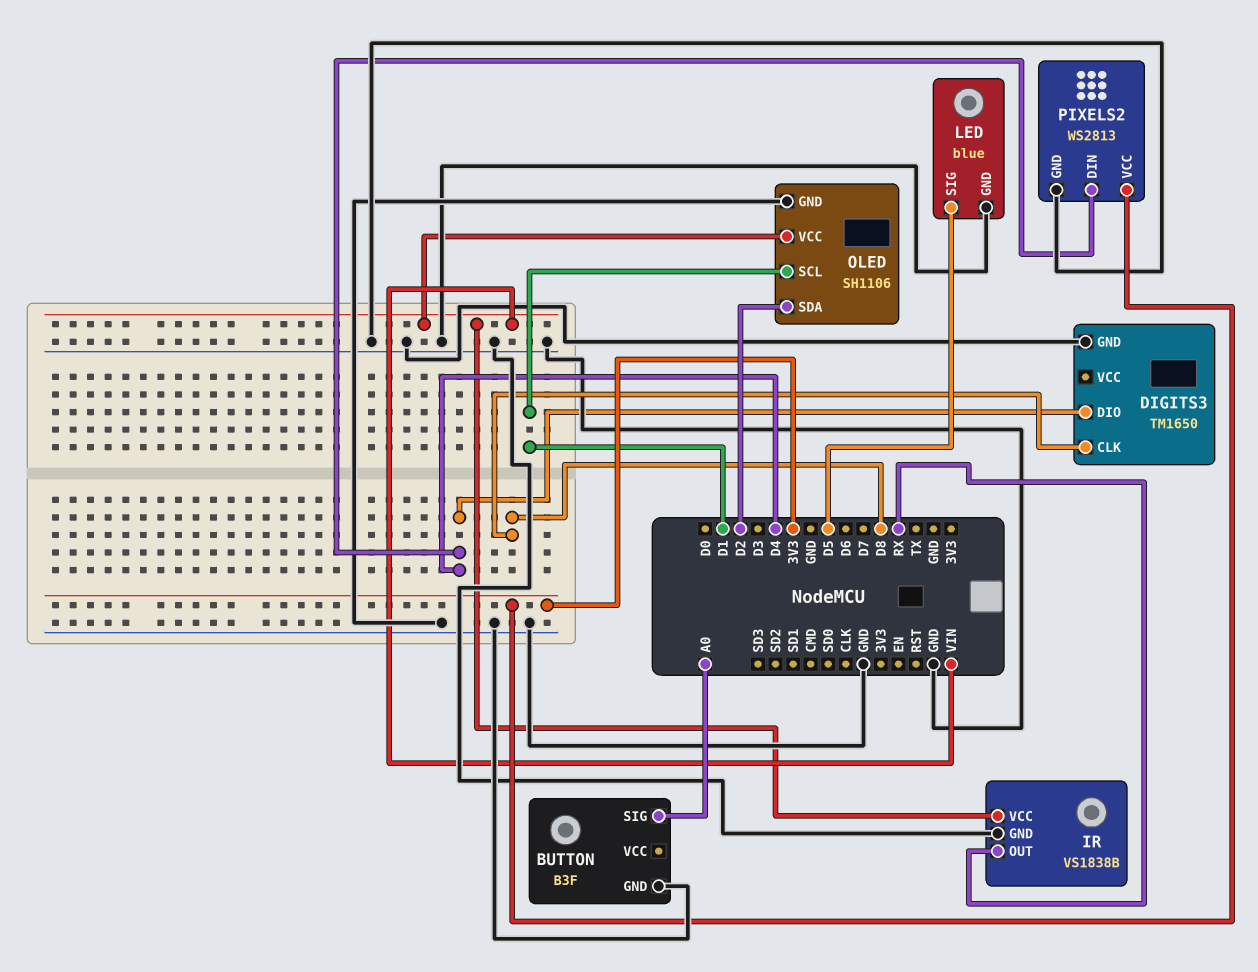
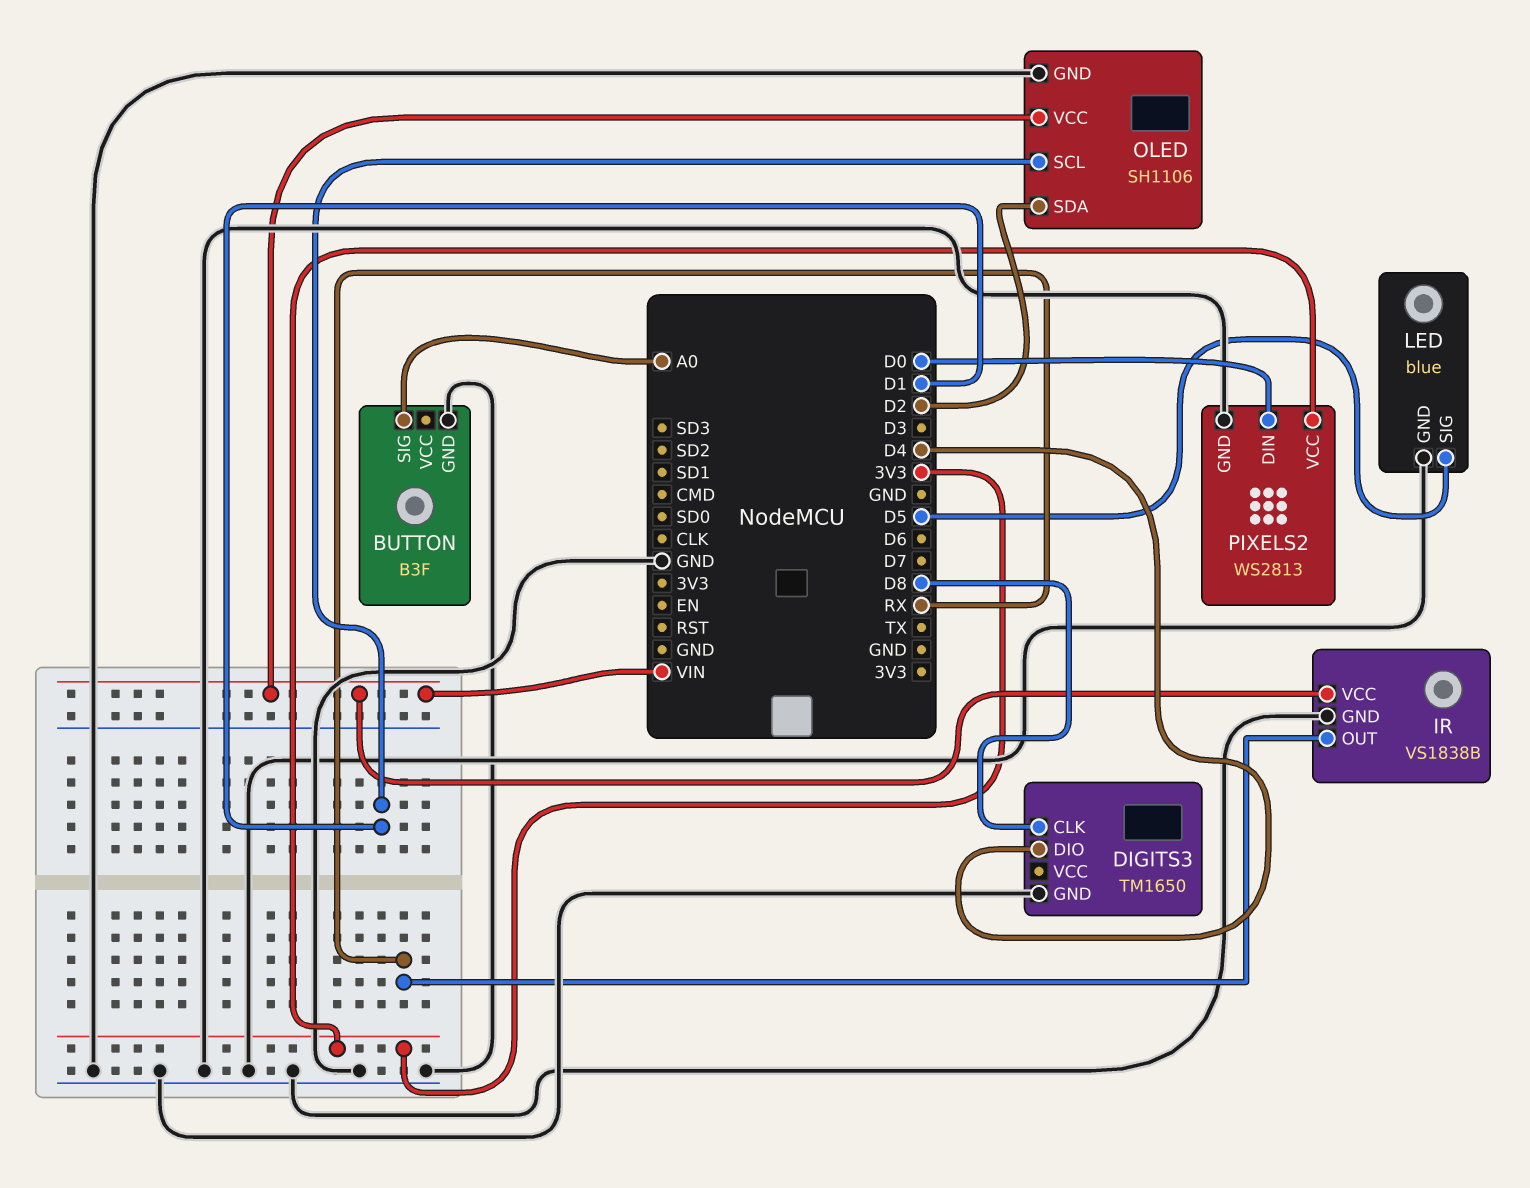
PIXELS2 pin DIN: D4 -> D0

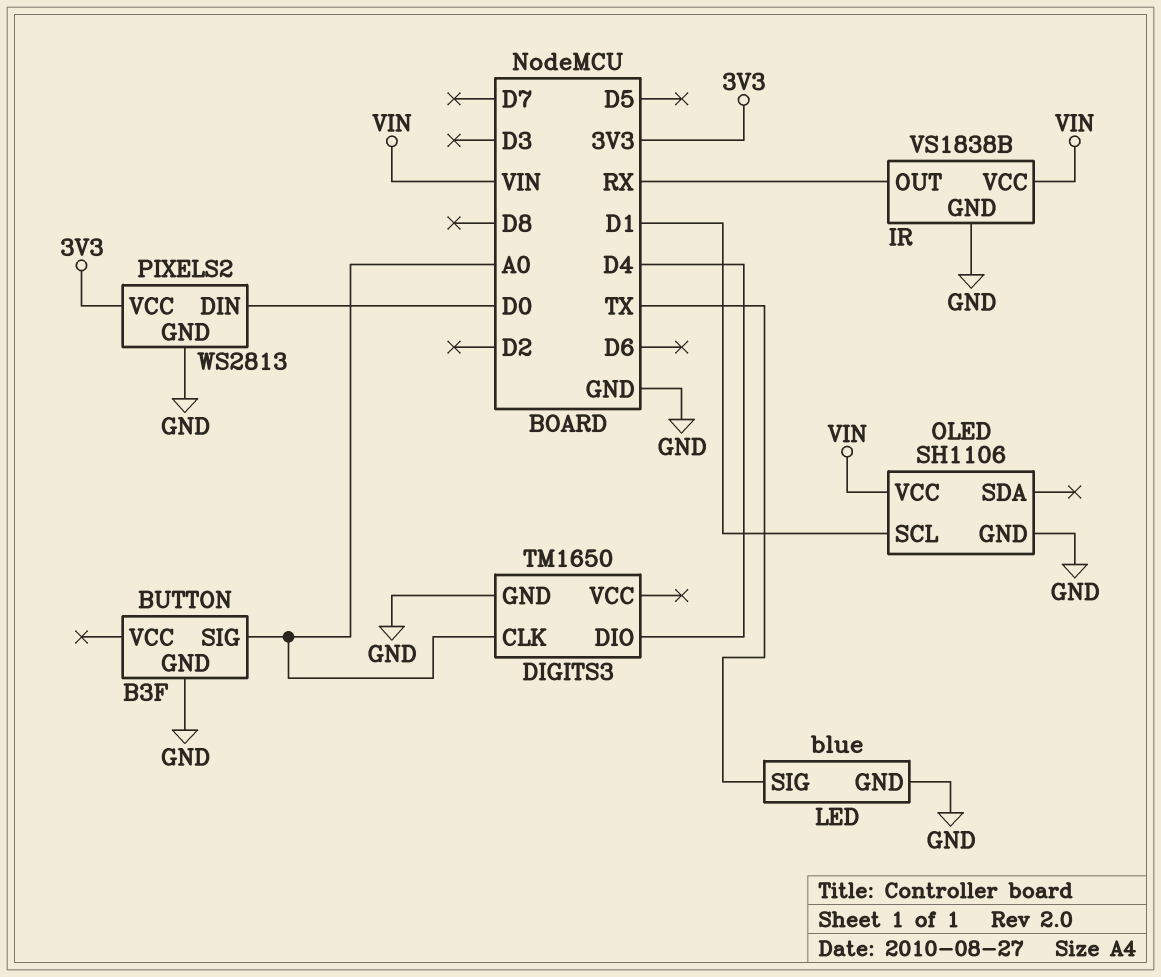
DIGITS3 pin CLK: D8 -> A0
LED pin SIG: D5 -> TX
OLED pin SDA: D2 -> none

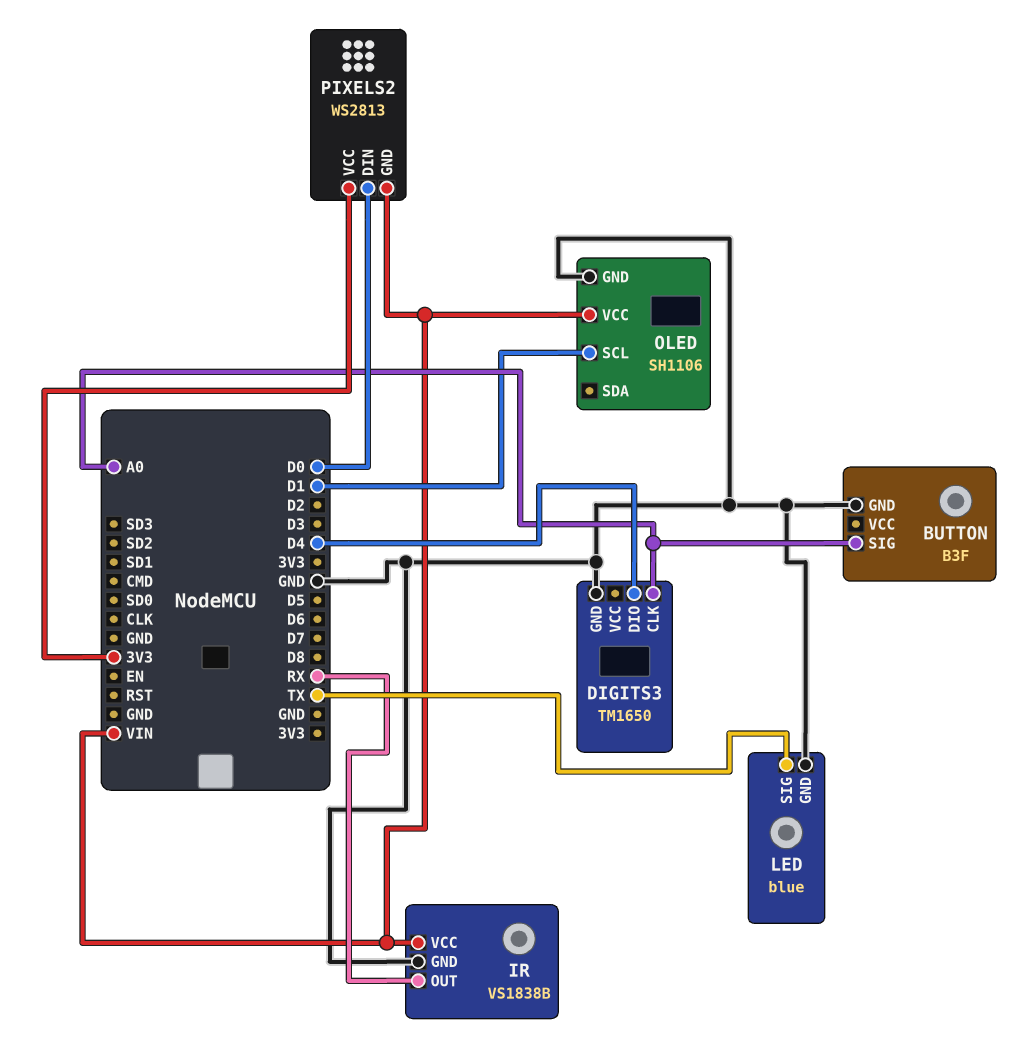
PIXELS2 pin GND: GND -> VIN

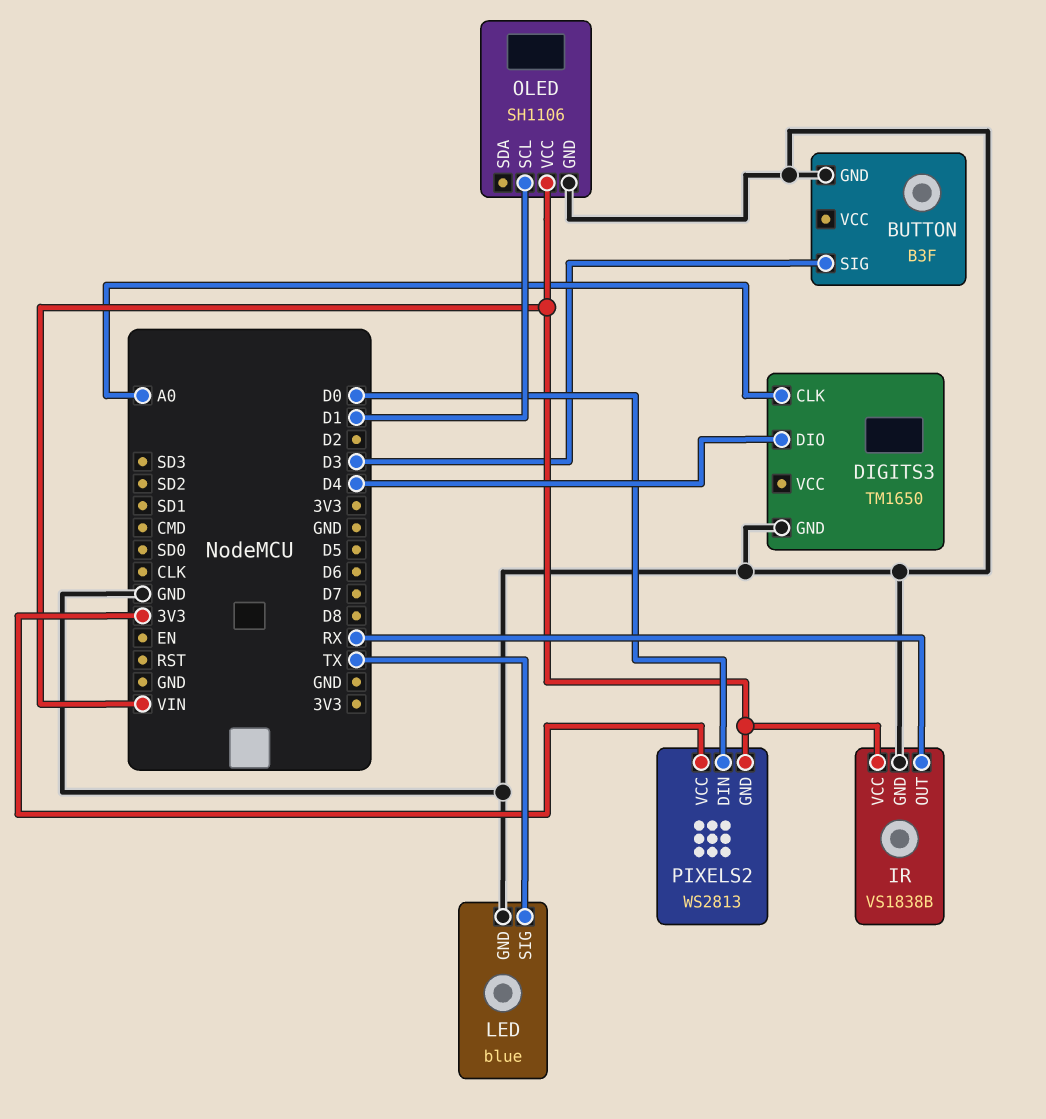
BUTTON pin SIG: A0 -> D3

